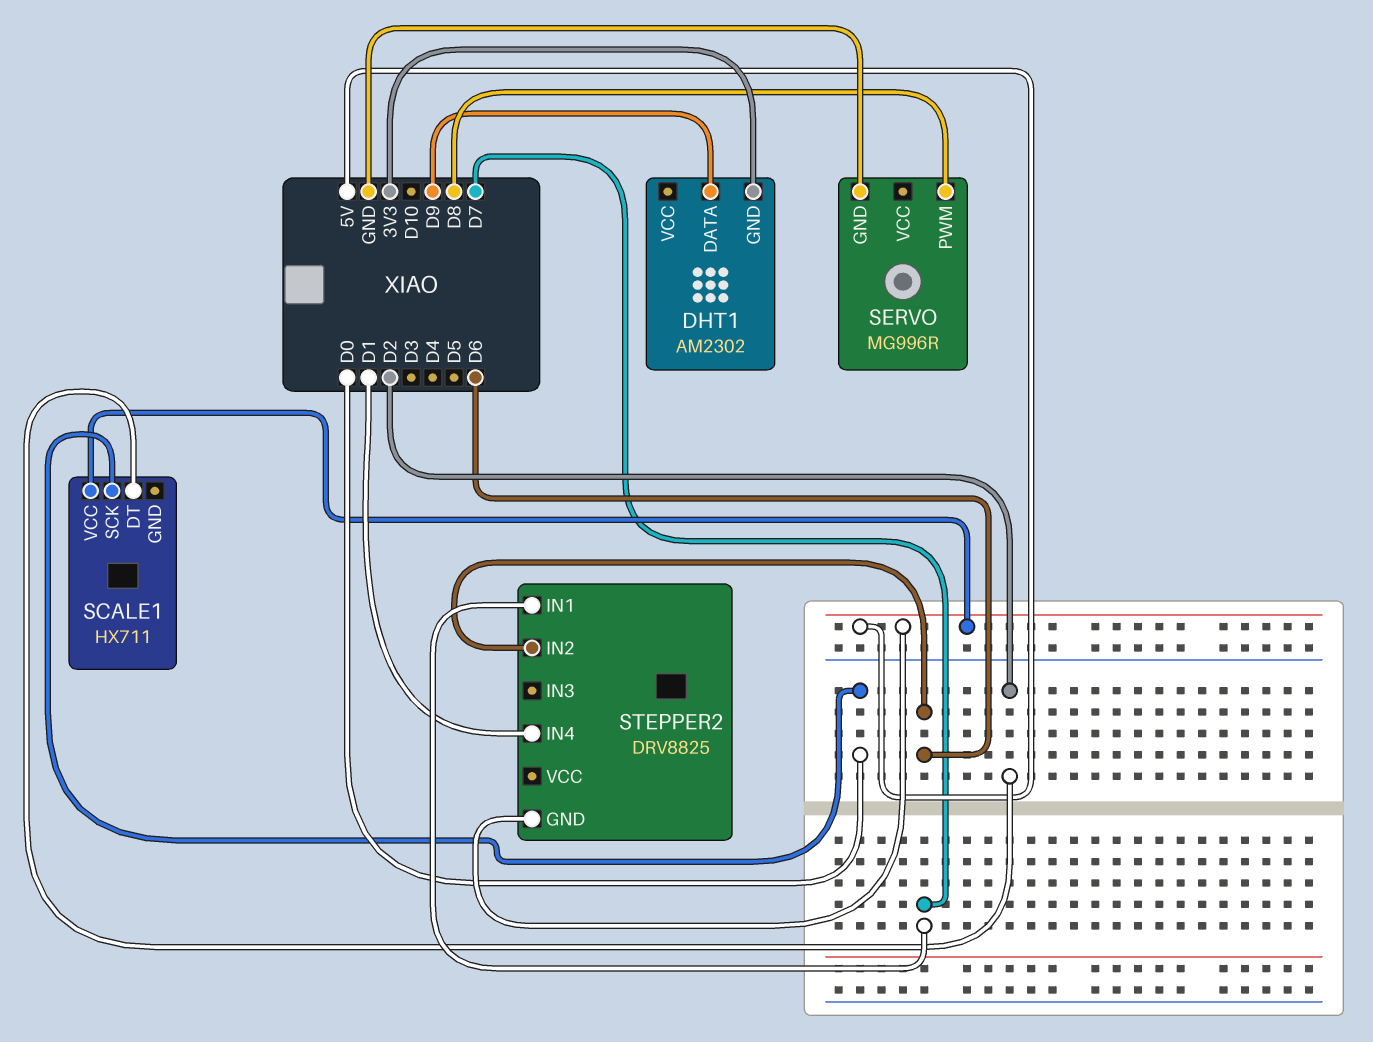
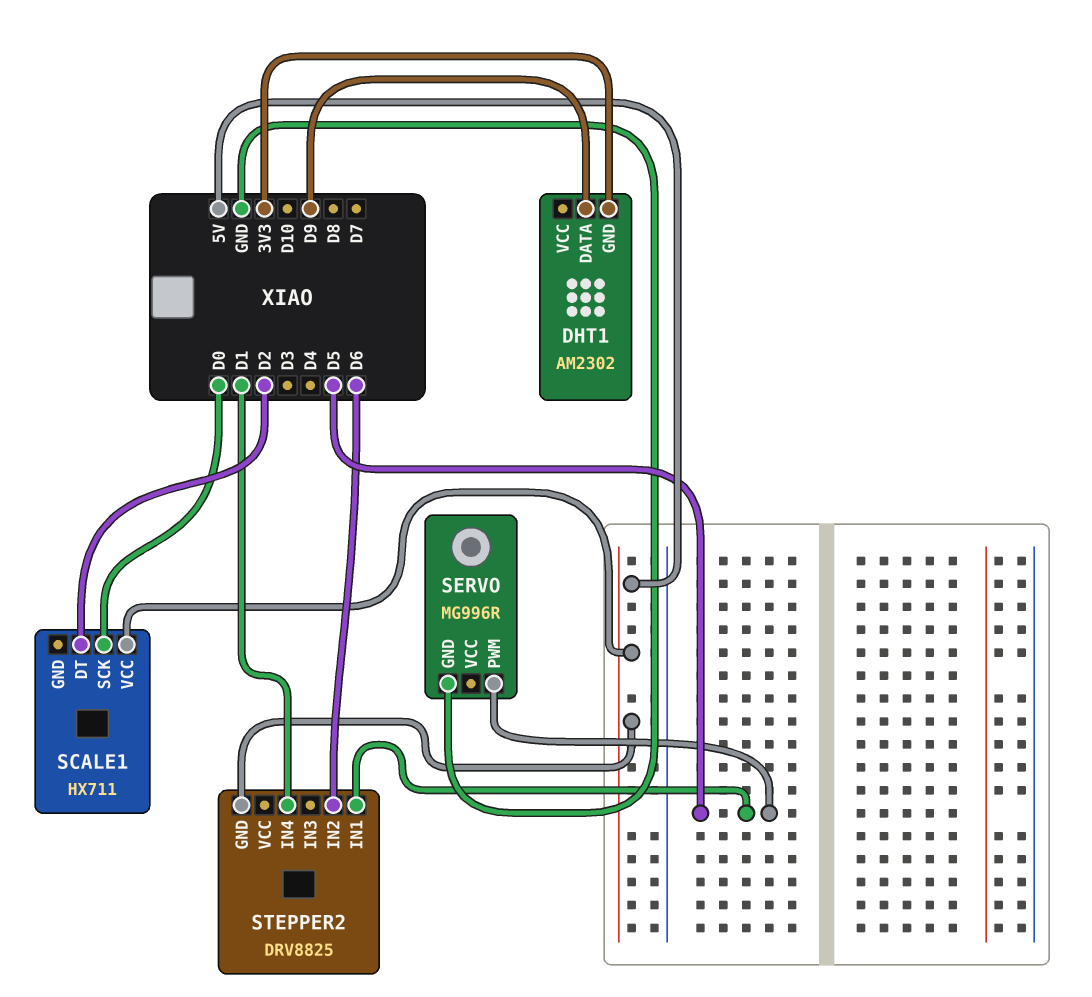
SERVO pin PWM: D8 -> D5
STEPPER2 pin IN1: D7 -> D5

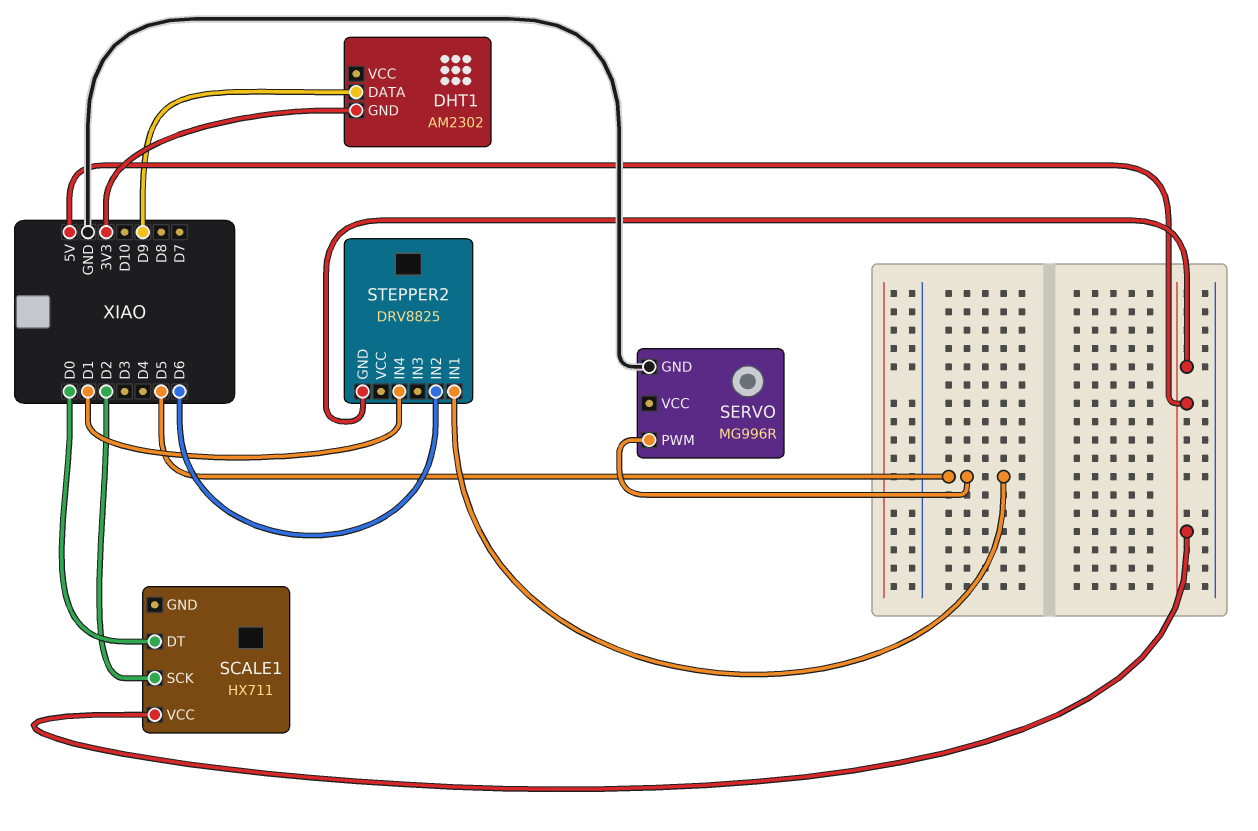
SCALE1 pin DT: D2 -> D0
SCALE1 pin SCK: D0 -> D2

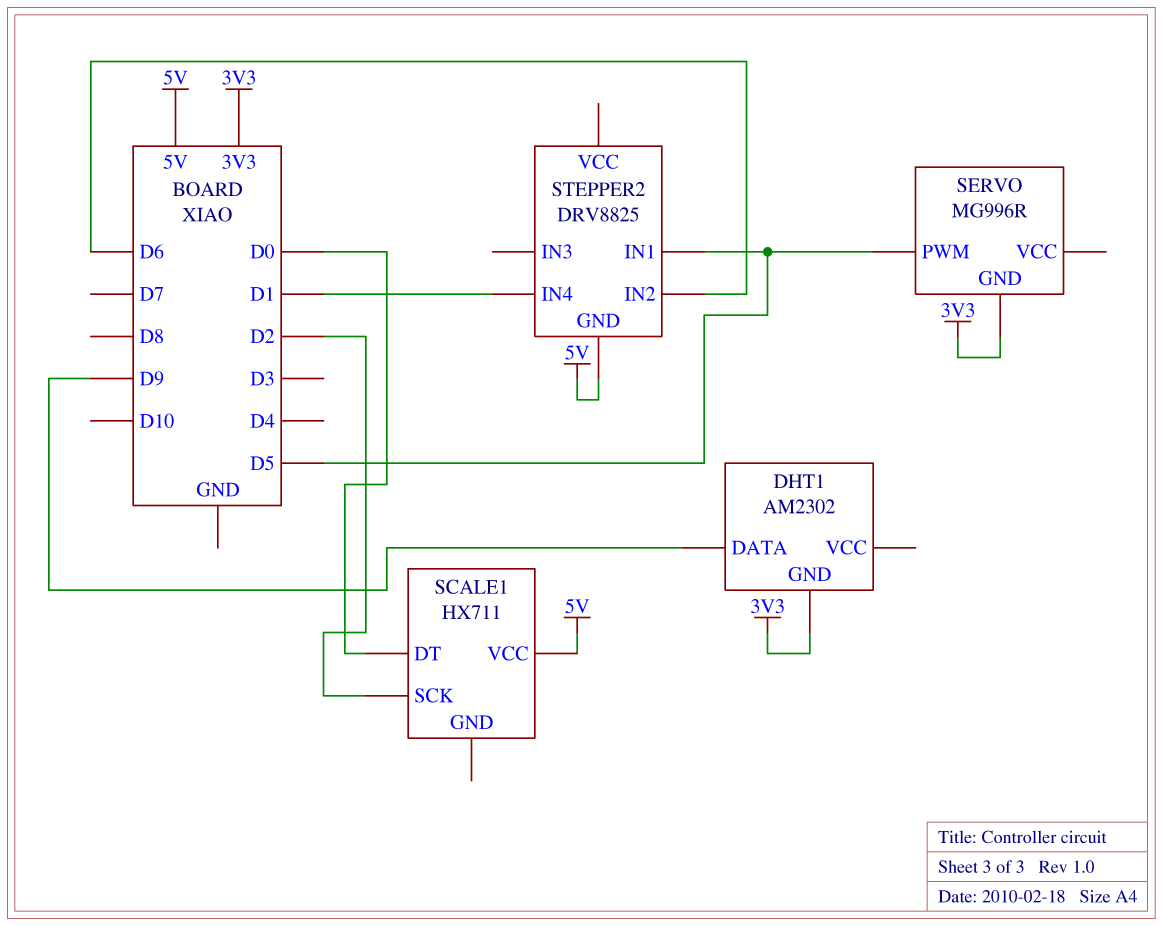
SERVO pin GND: GND -> 3V3

